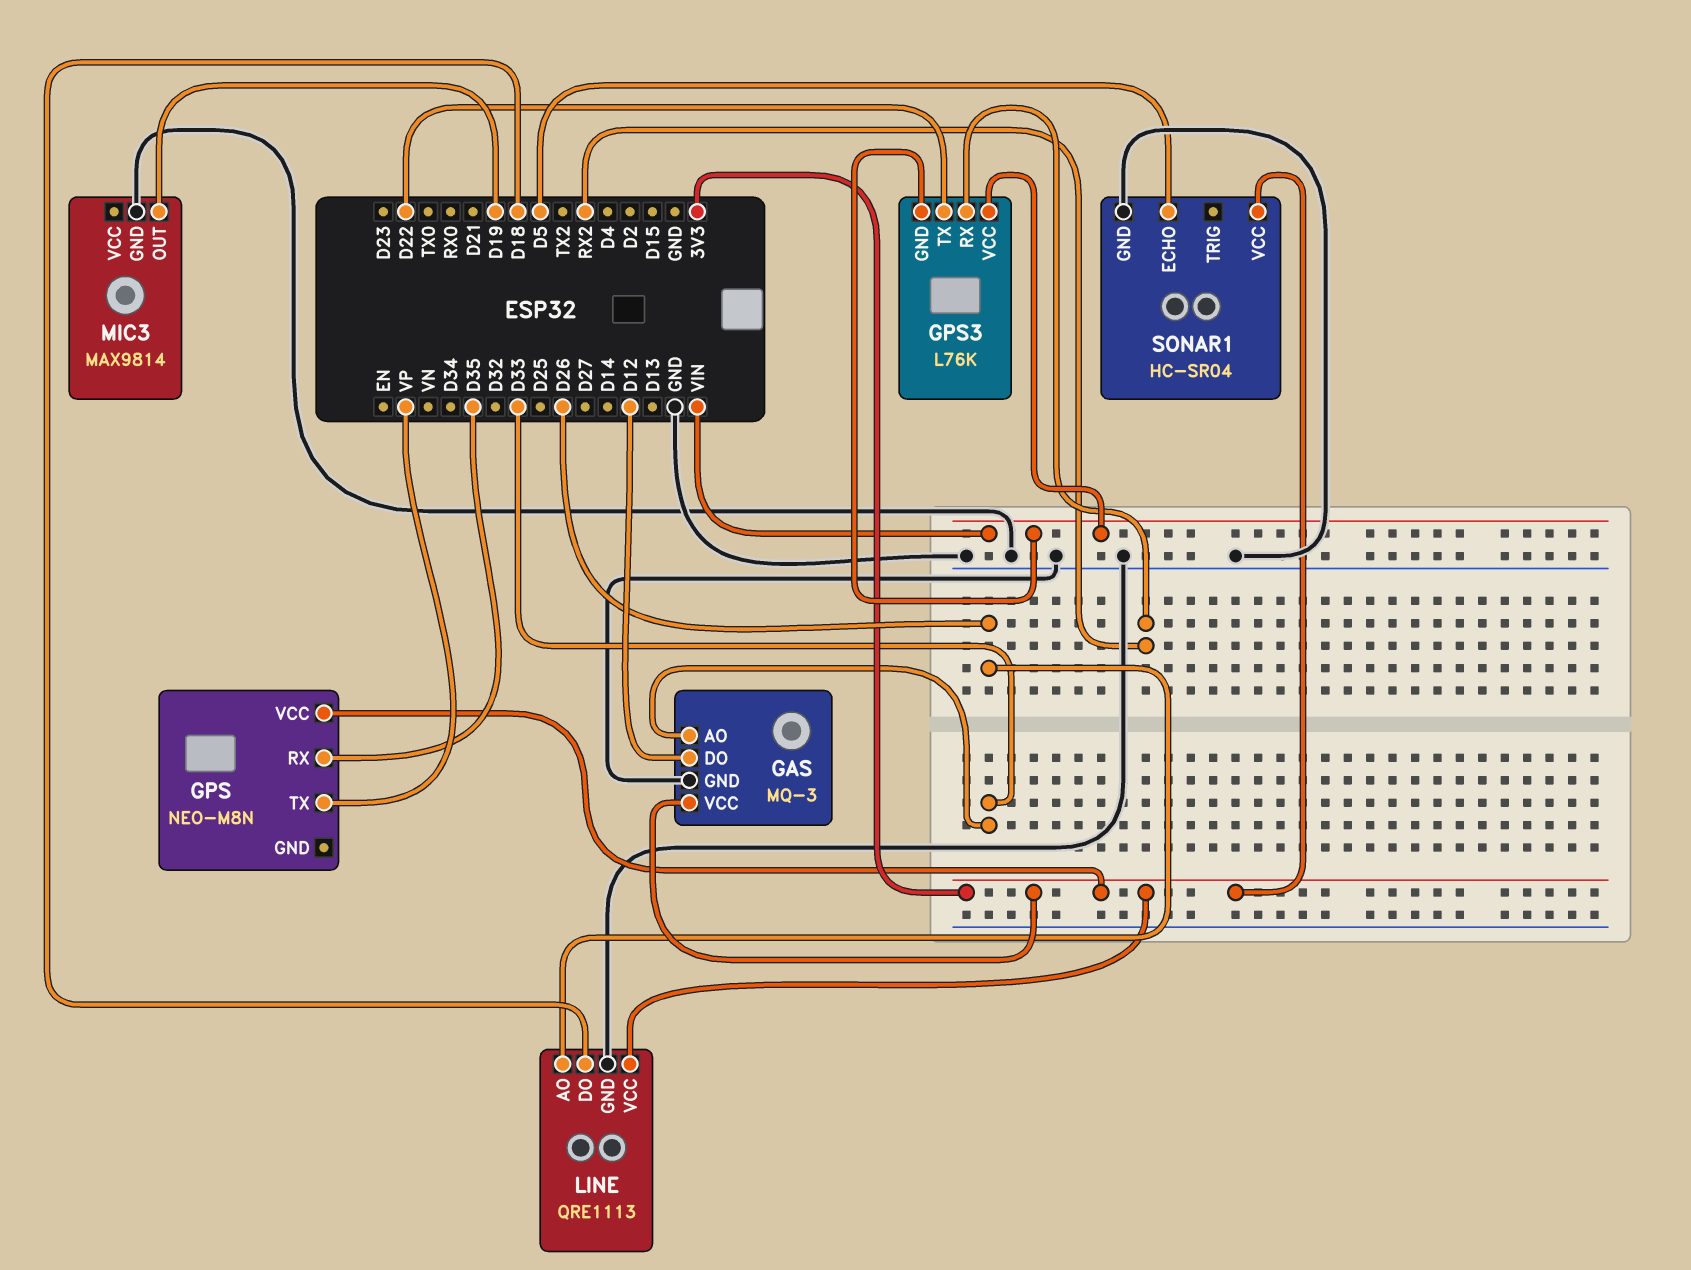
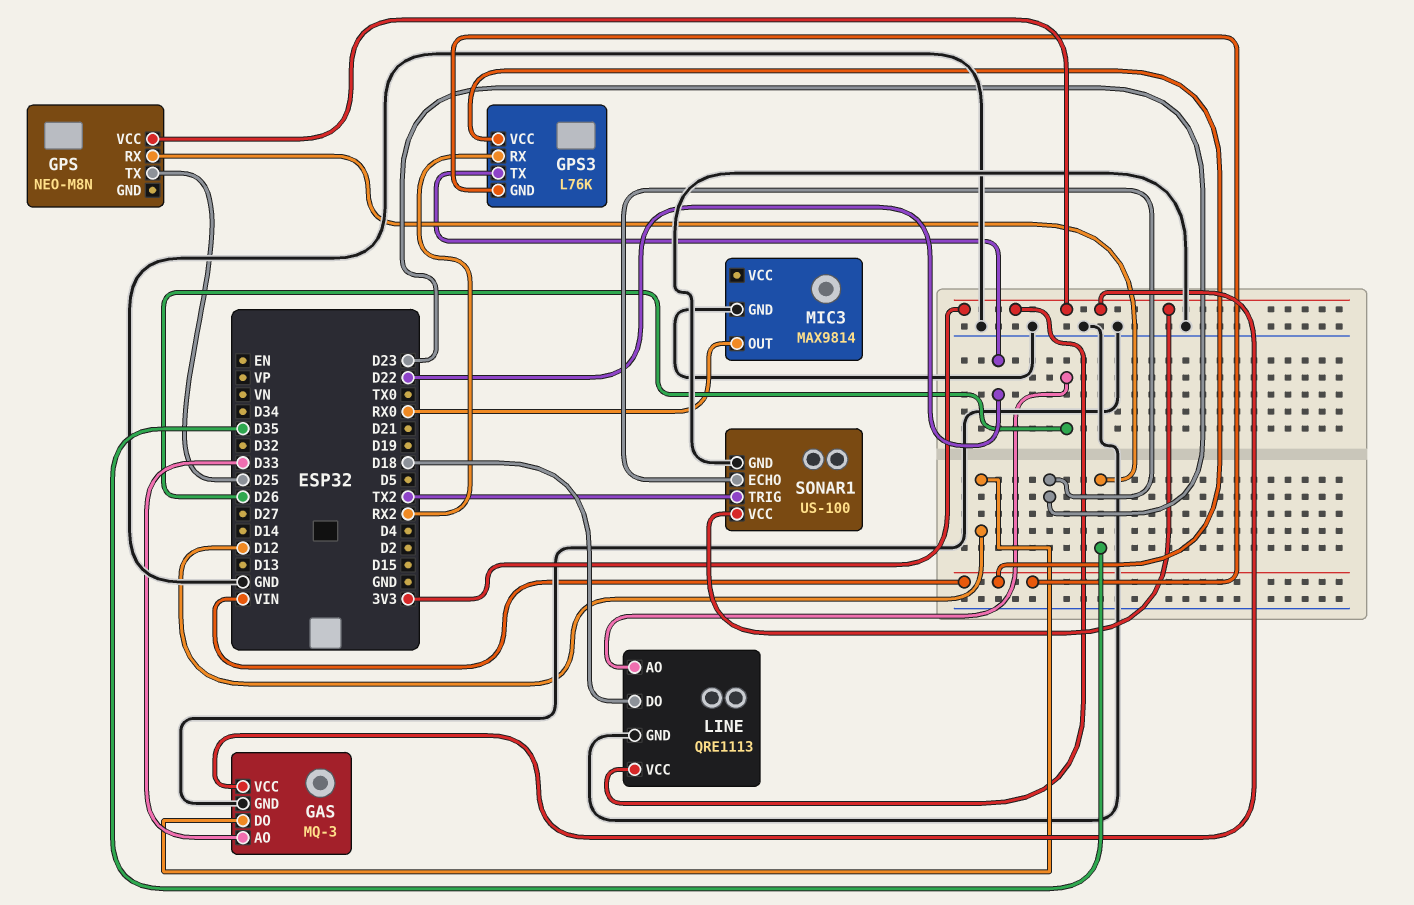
GPS pin TX: VP -> D25
MIC3 pin OUT: D19 -> RX0
SONAR1: HC-SR04 -> US-100
SONAR1 pin ECHO: D5 -> D23
SONAR1 pin TRIG: none -> TX2

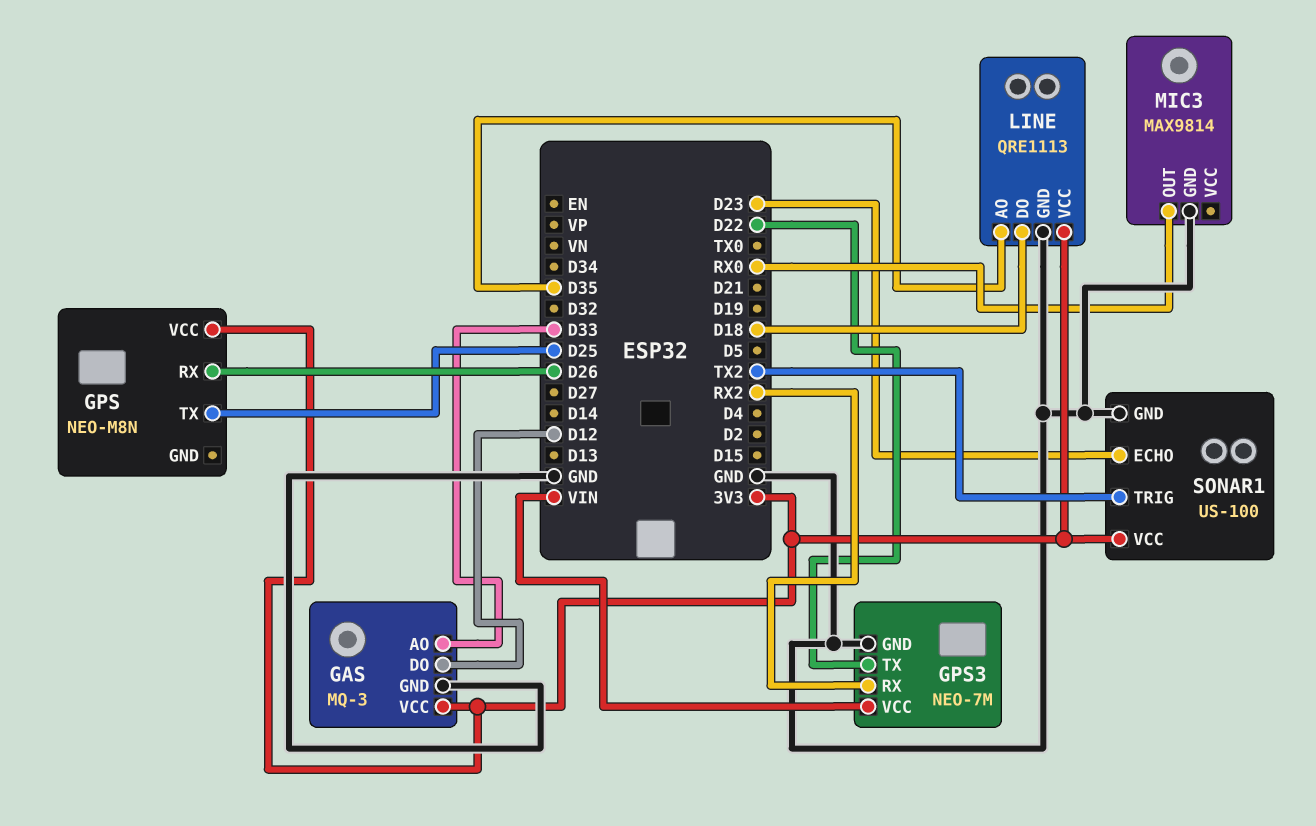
GPS pin RX: D35 -> D26
GPS3: L76K -> NEO-7M
GPS3 pin GND: VIN -> GND
LINE pin AO: D26 -> D35

